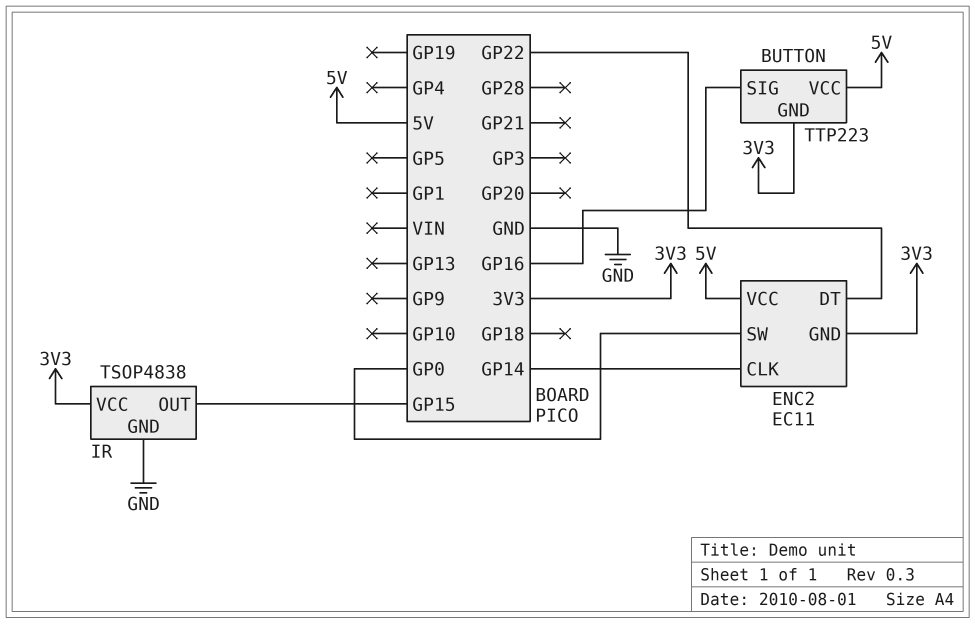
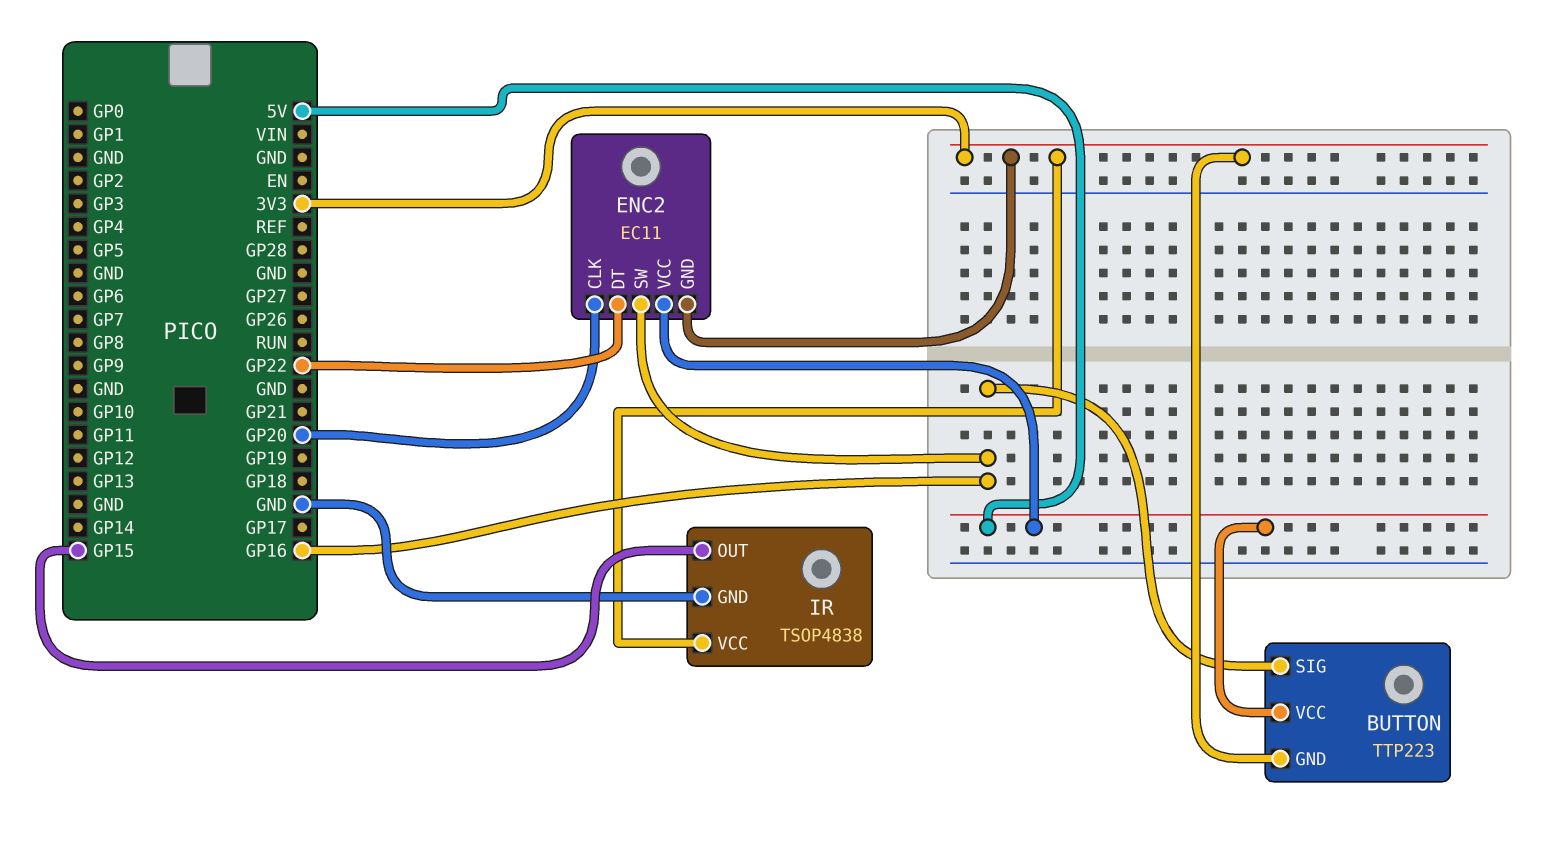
ENC2 pin CLK: GP14 -> GP20
ENC2 pin SW: GP0 -> GP16

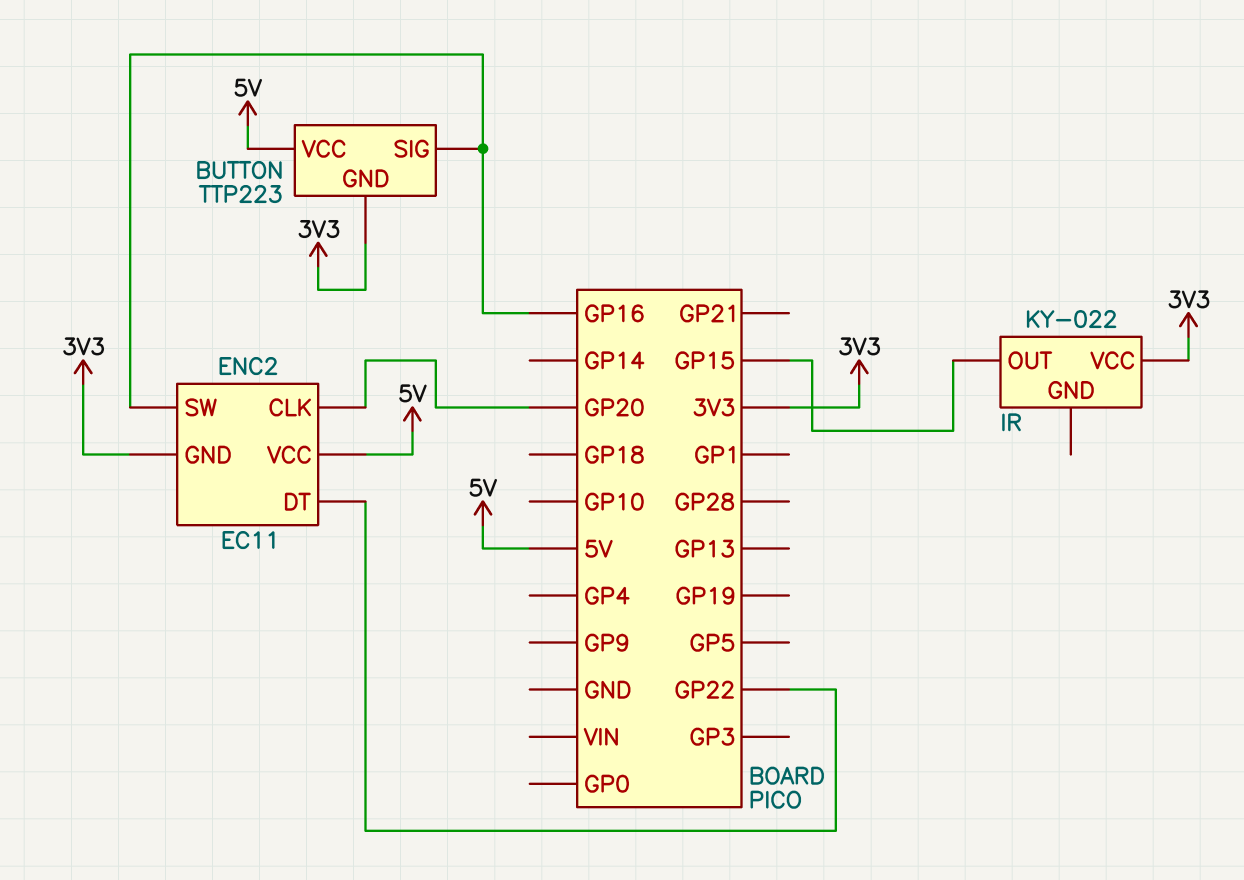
IR: TSOP4838 -> KY-022
IR pin GND: GND -> none

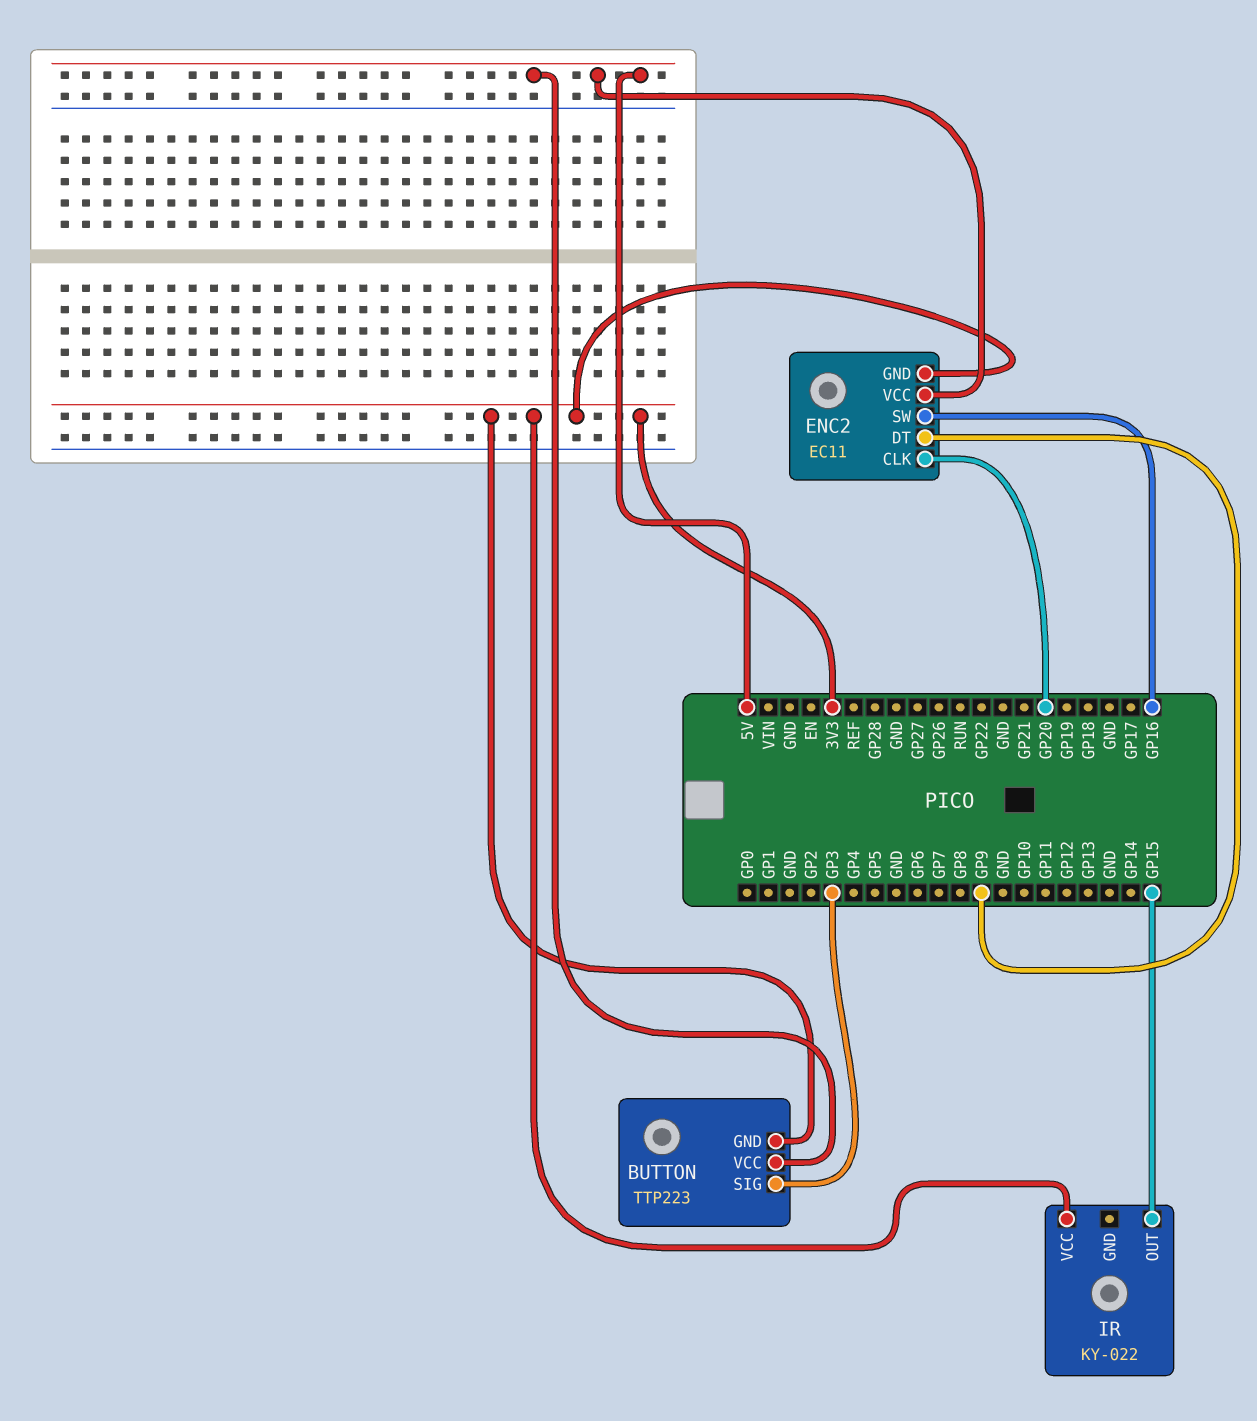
BUTTON pin SIG: GP16 -> GP3
ENC2 pin DT: GP22 -> GP9

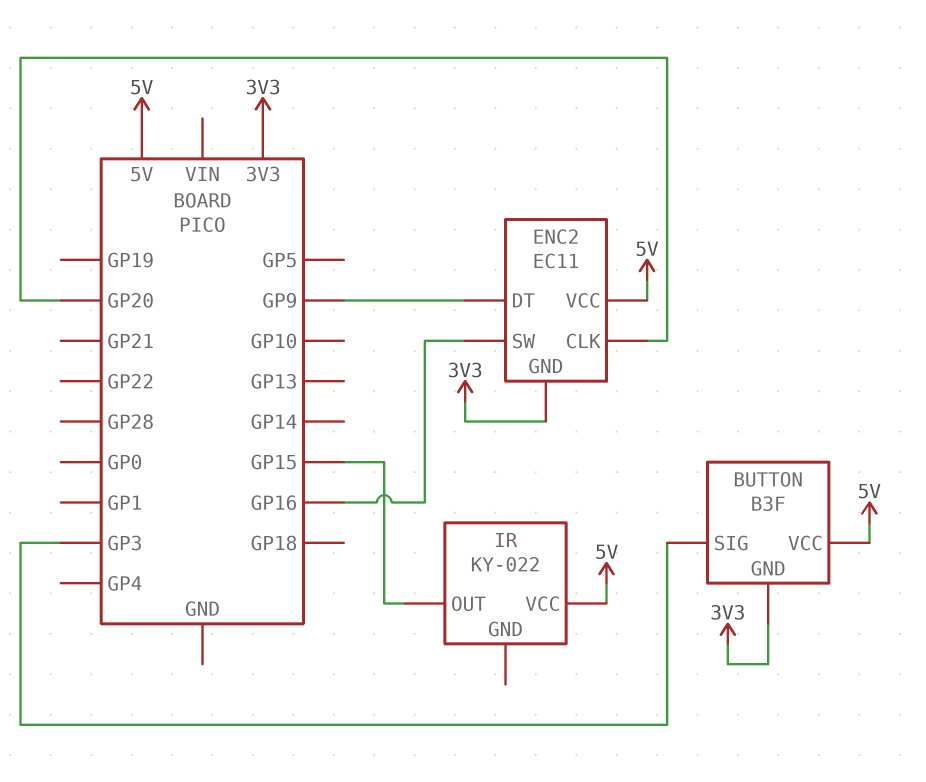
BUTTON: TTP223 -> B3F
IR pin VCC: 3V3 -> 5V

